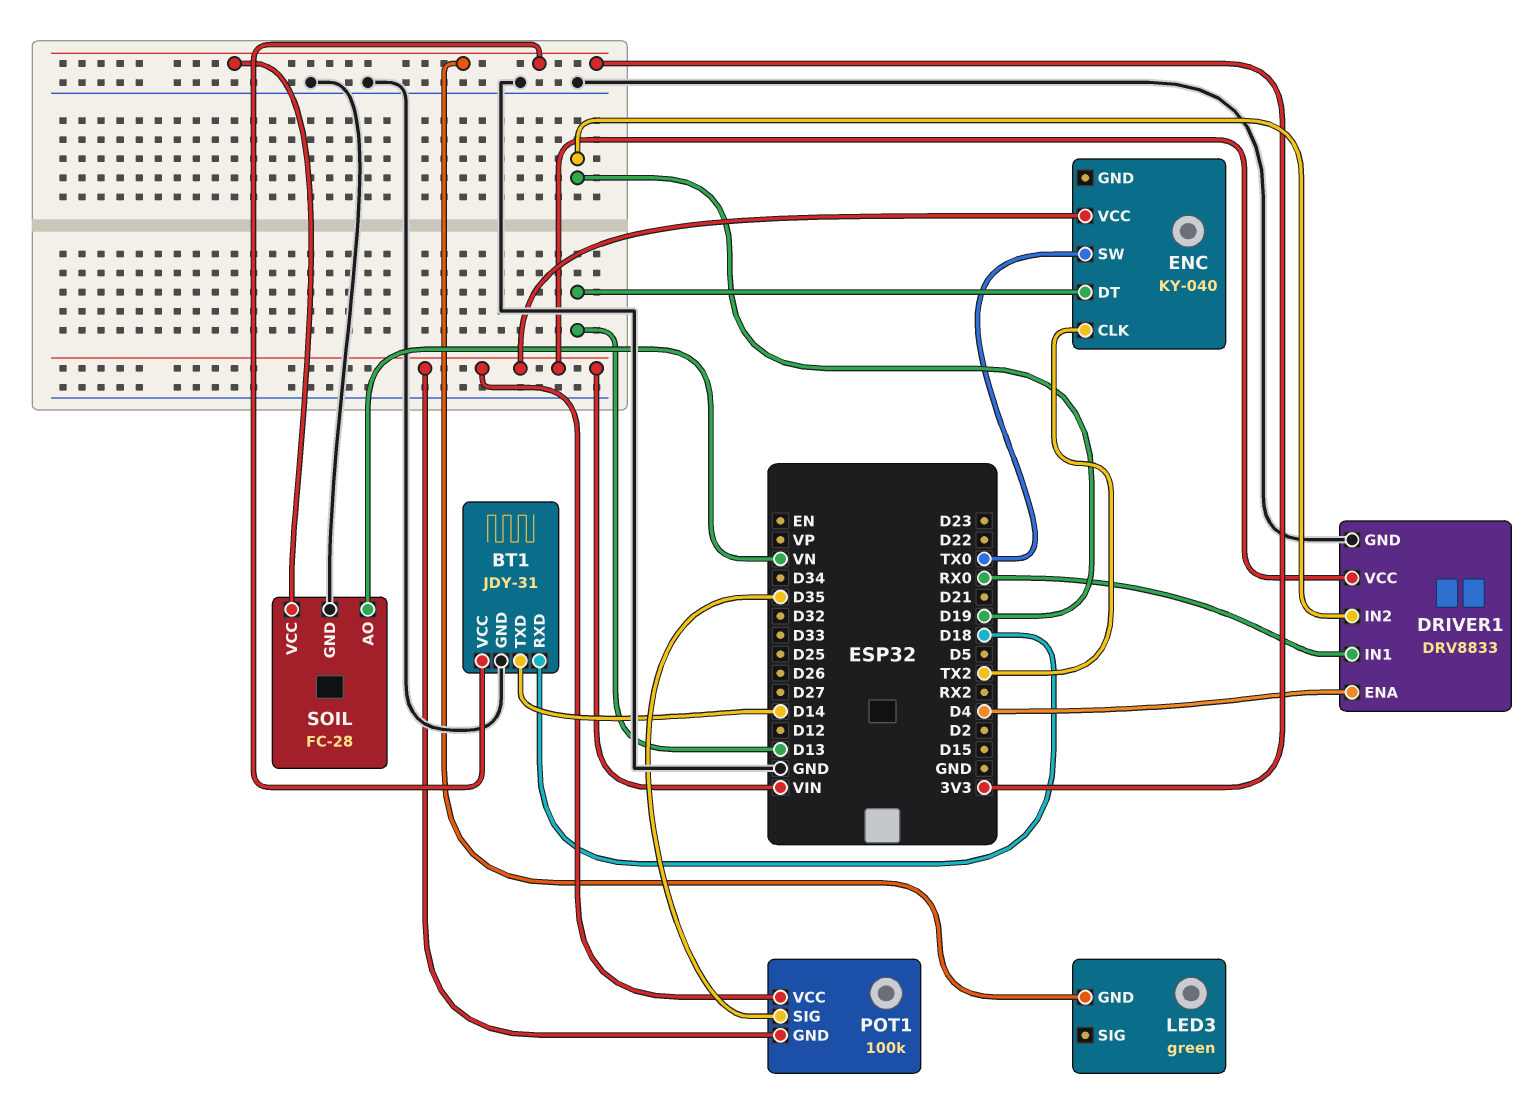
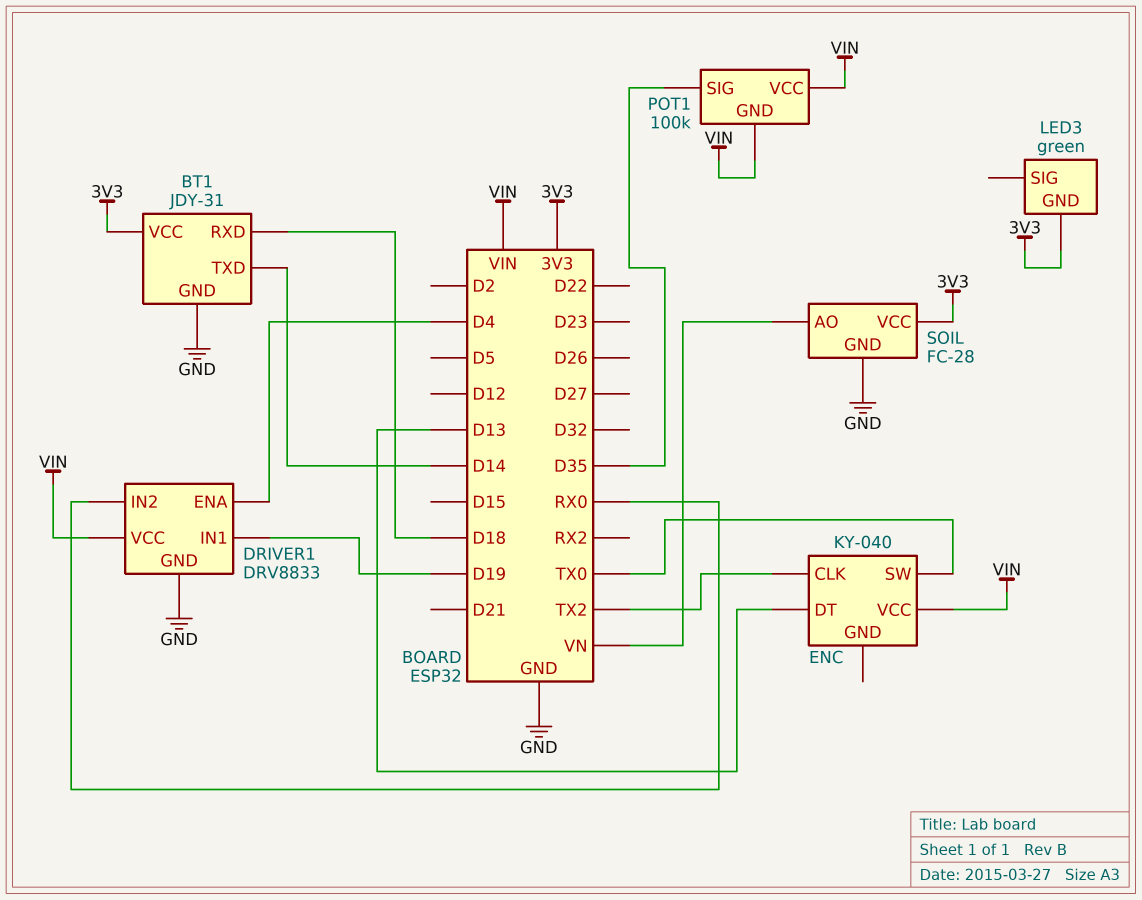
DRIVER1 pin IN1: RX0 -> D19
DRIVER1 pin IN2: D19 -> RX0

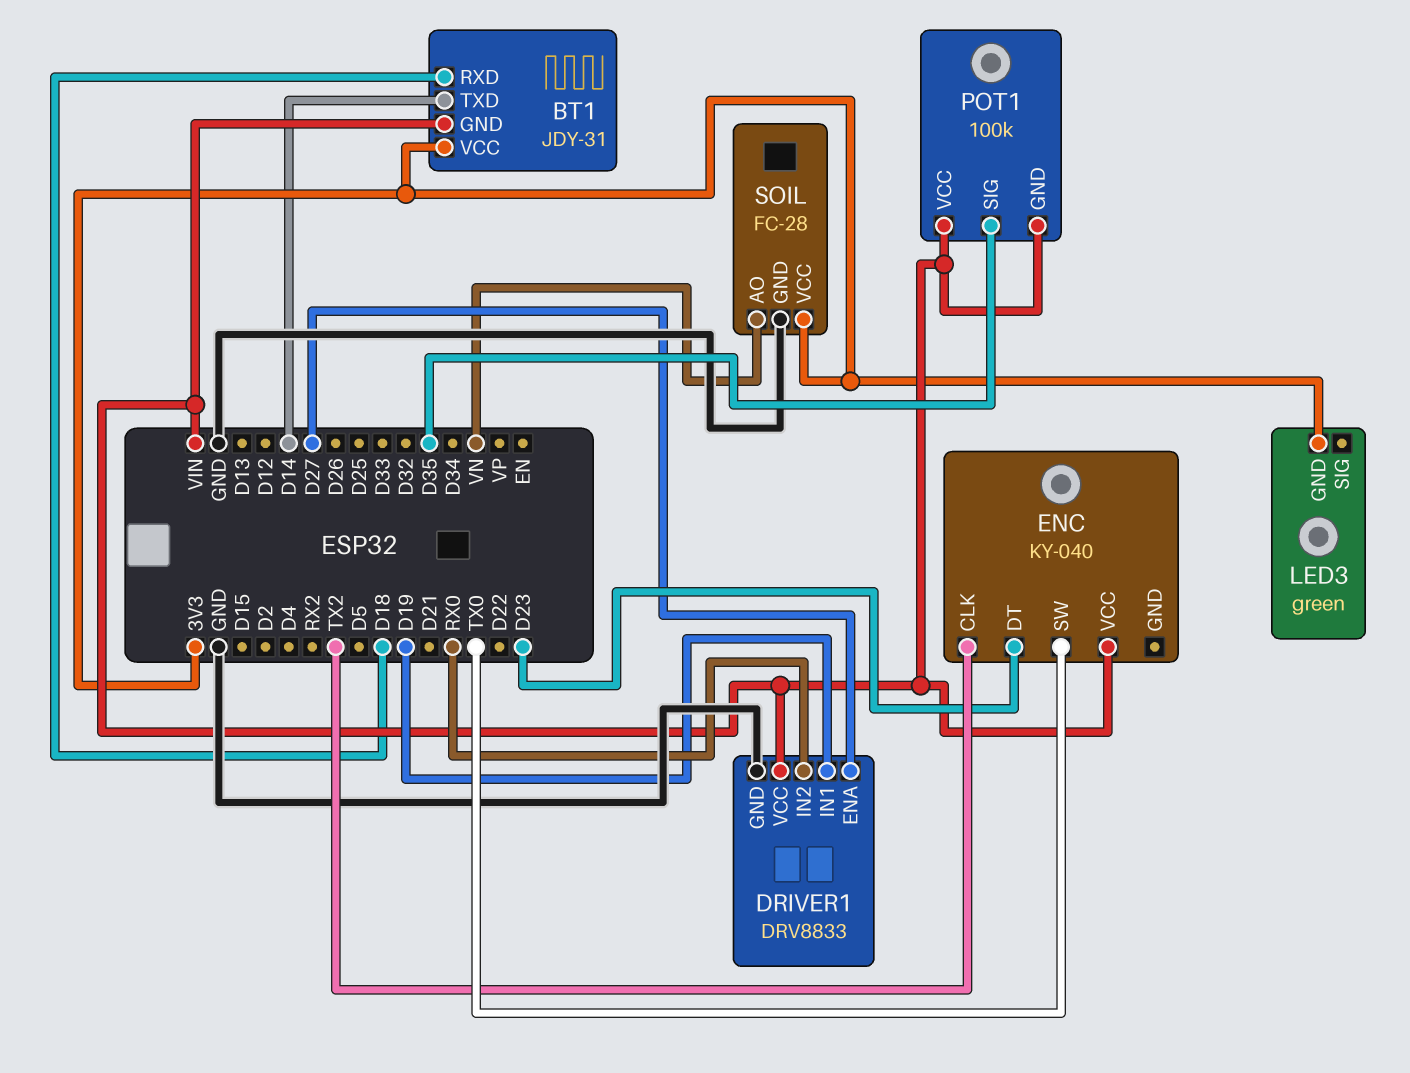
BT1 pin GND: GND -> VIN
DRIVER1 pin ENA: D4 -> D27
ENC pin DT: D13 -> D23

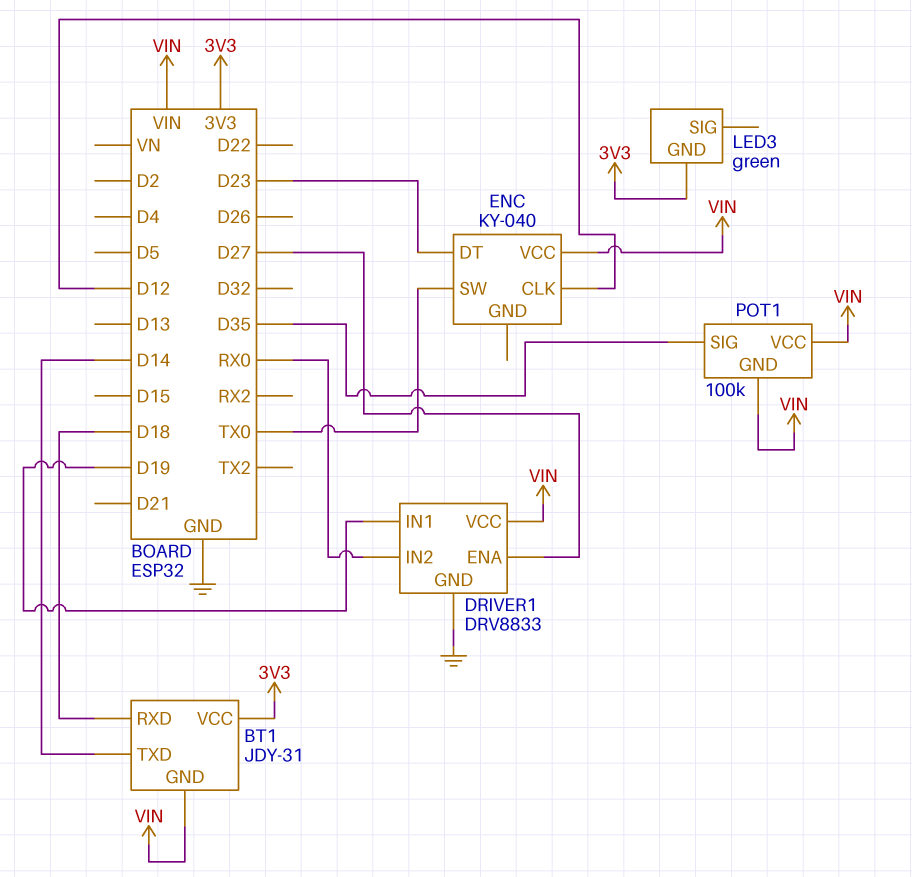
ENC pin CLK: TX2 -> D12
SOIL: FC-28 -> none
SOIL pin AO: VN -> none
SOIL pin GND: GND -> none
SOIL pin VCC: 3V3 -> none

